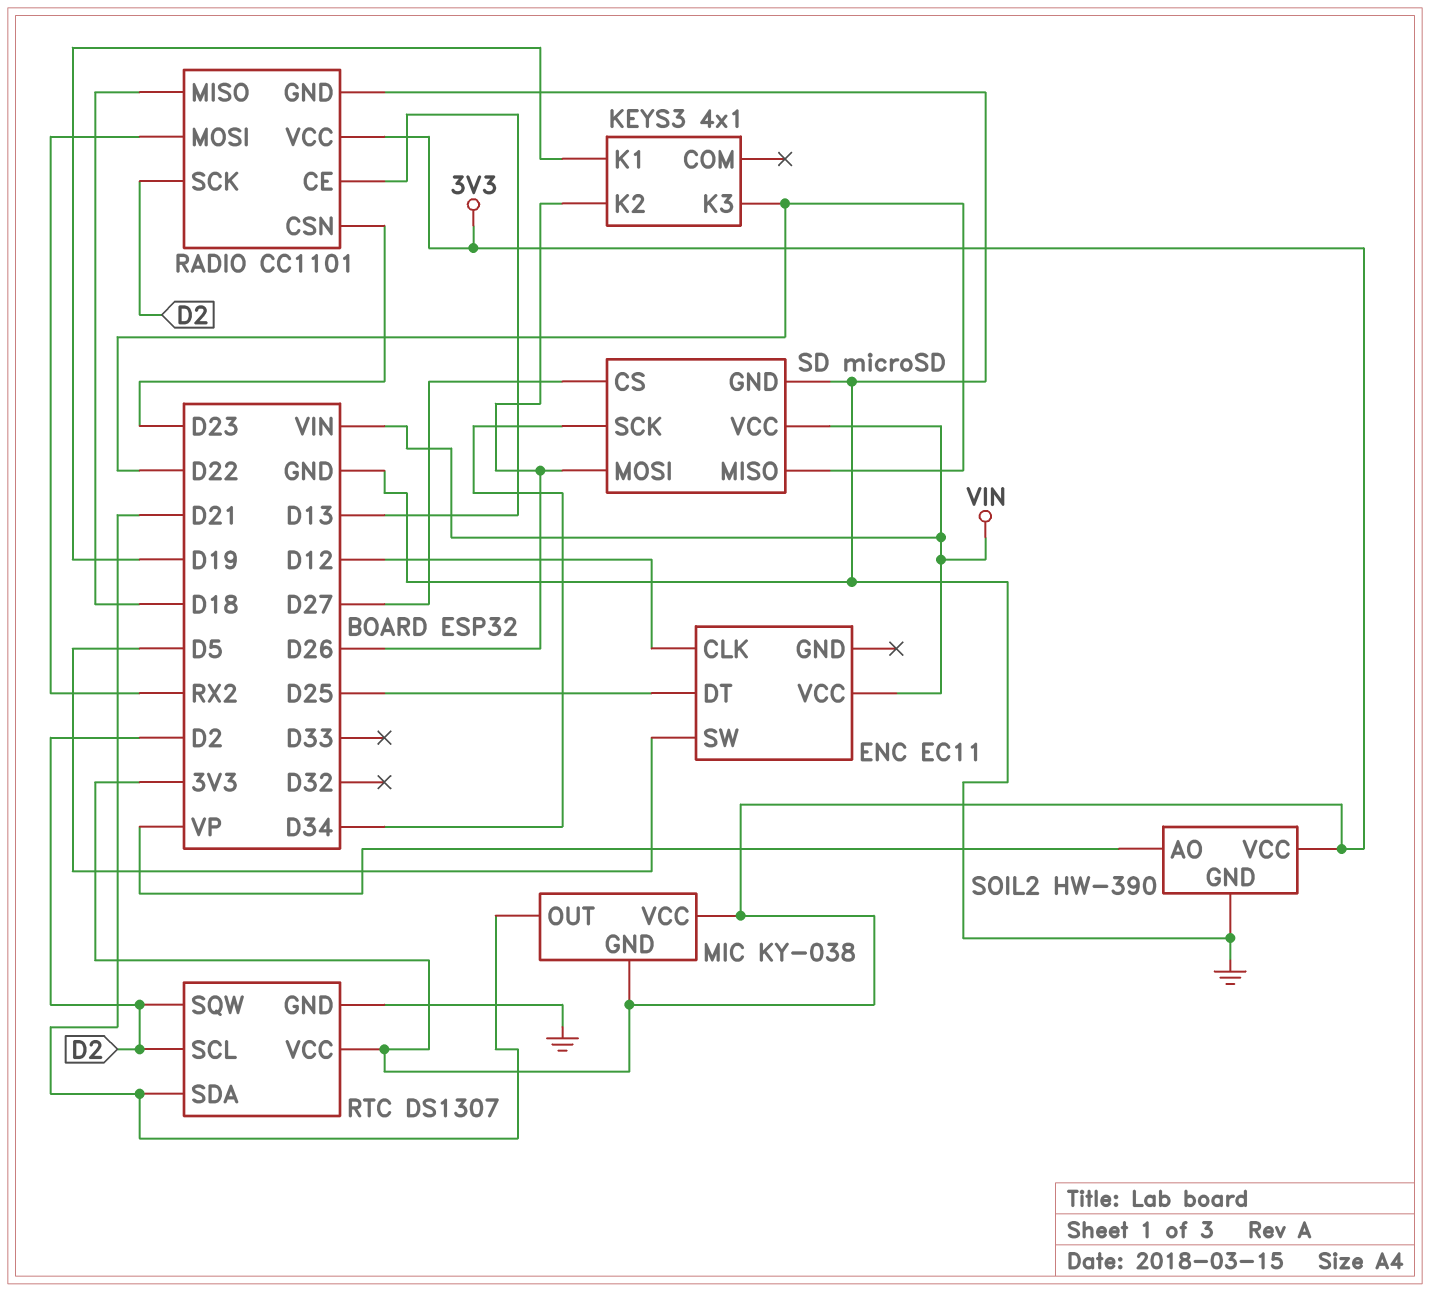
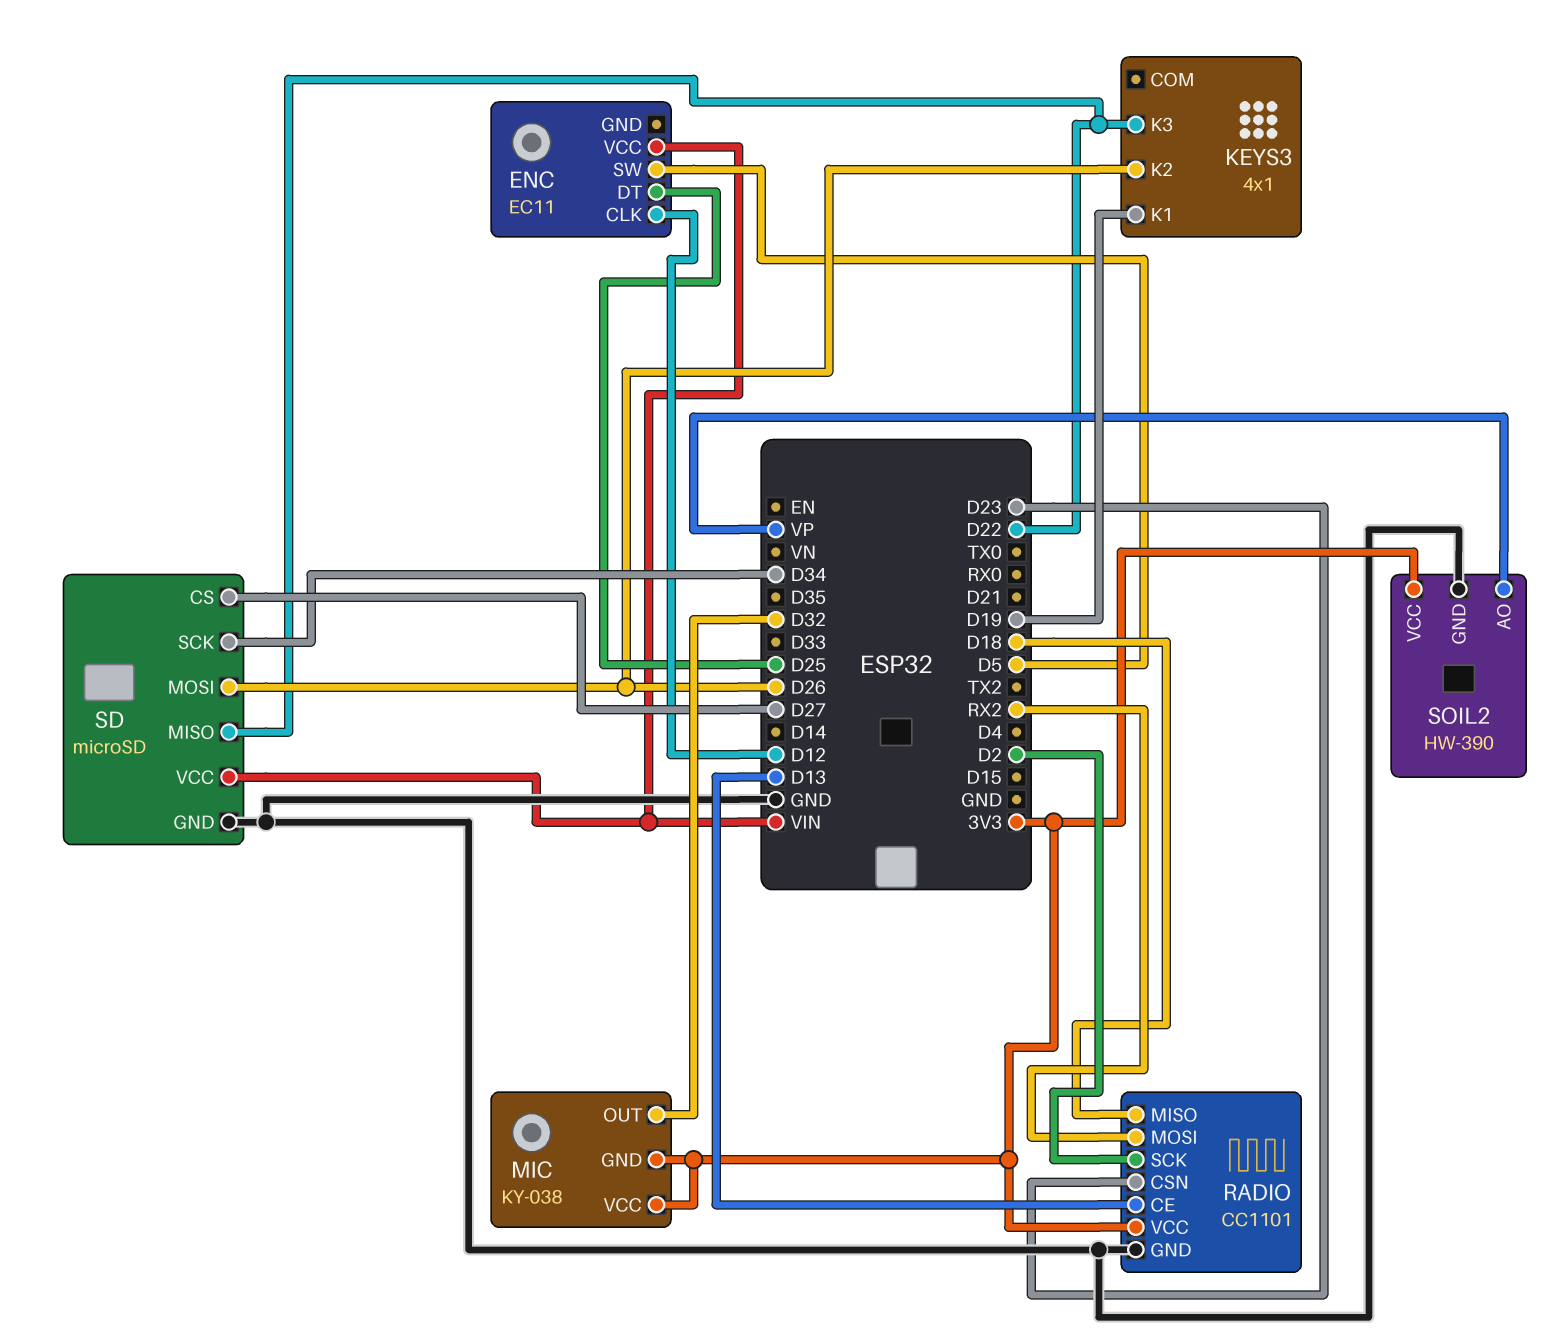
MIC pin OUT: D21 -> D32
RTC: DS1307 -> none
RTC pin GND: GND -> none
RTC pin SCL: D2 -> none
RTC pin SDA: D21 -> none
RTC pin SQW: D2 -> none
RTC pin VCC: 3V3 -> none

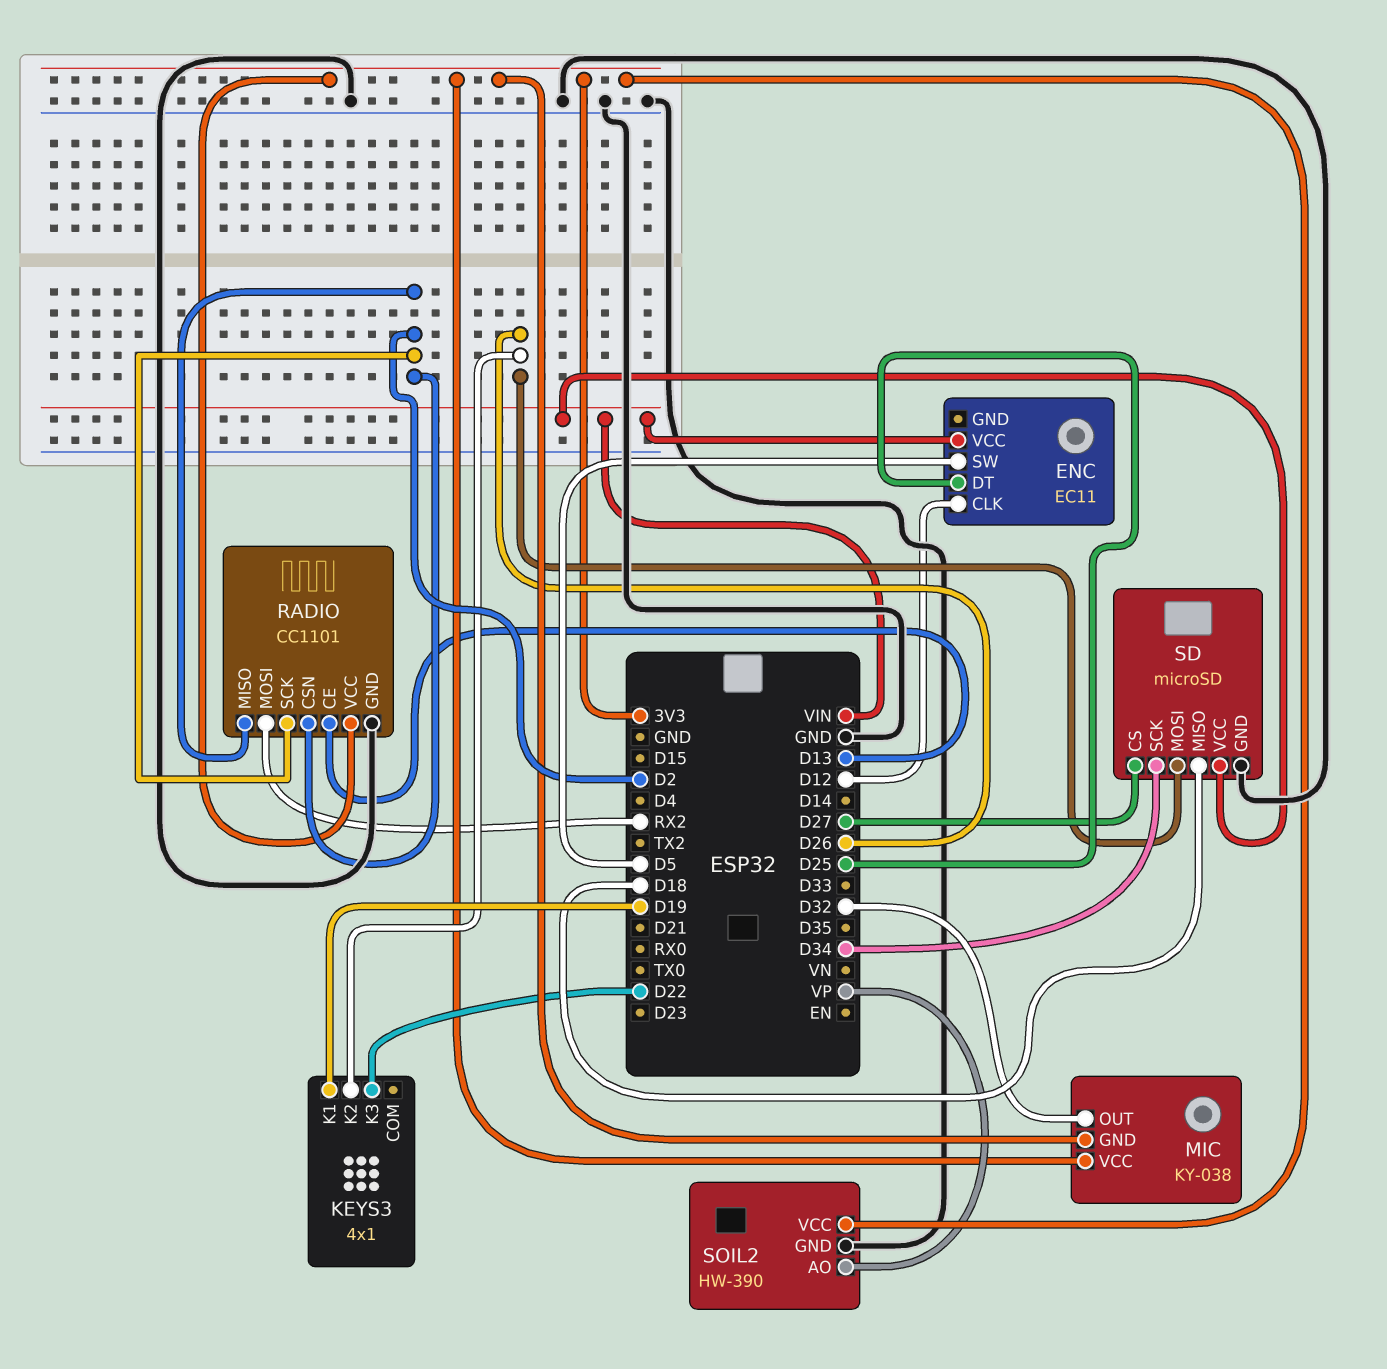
RADIO pin CSN: D23 -> D2
RADIO pin MISO: D18 -> D2
SD pin MISO: D22 -> D18

